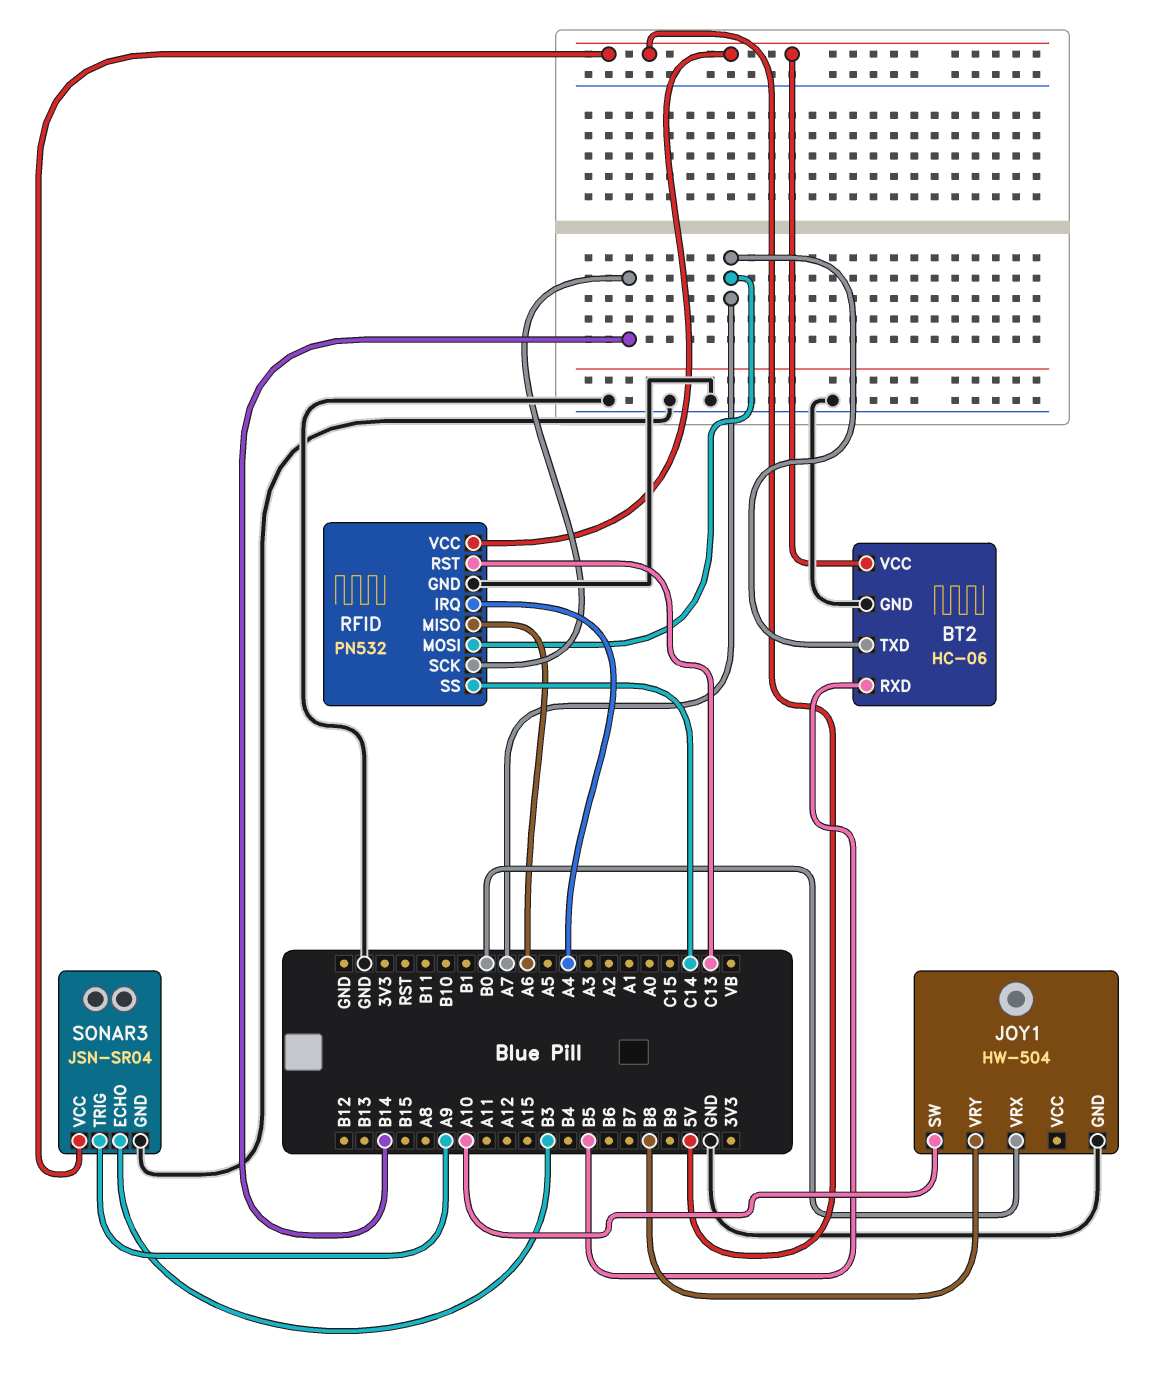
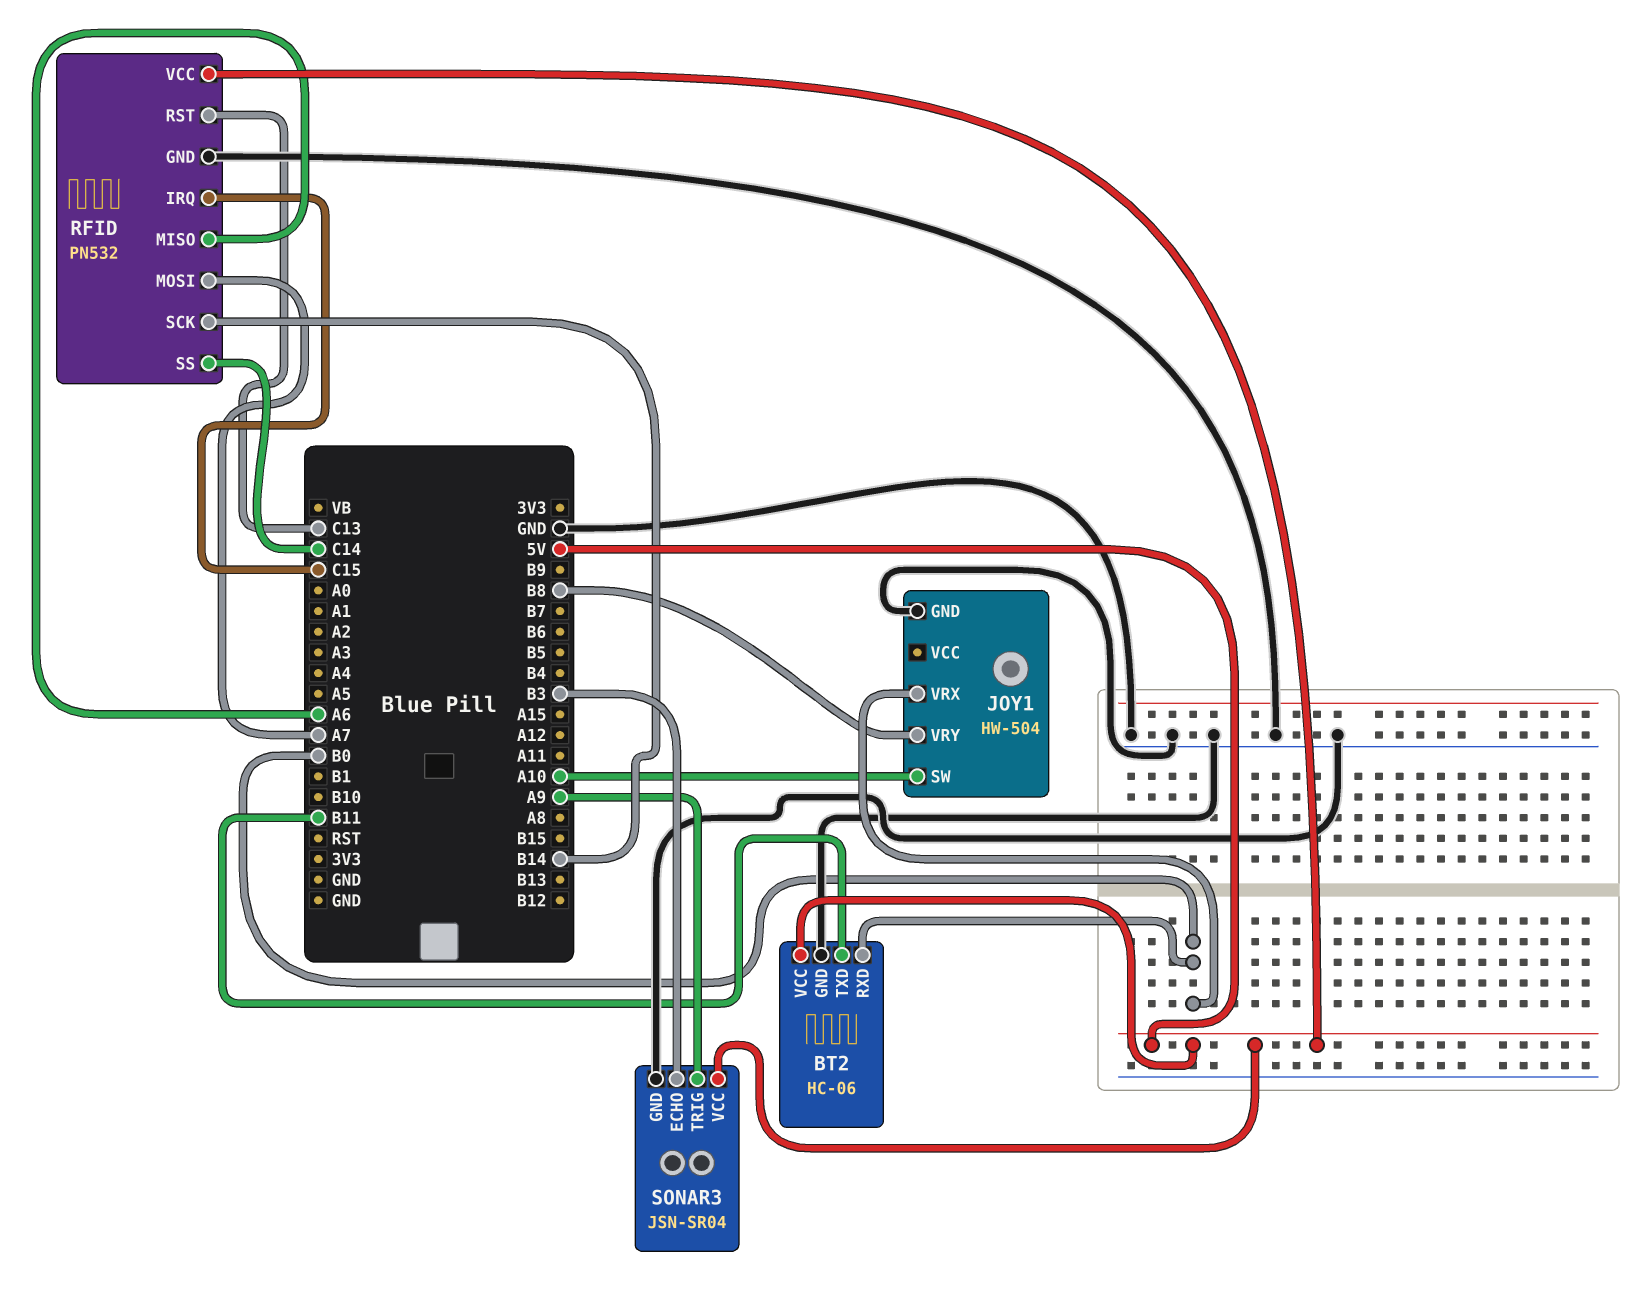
BT2 pin RXD: B5 -> B0
BT2 pin TXD: A7 -> B11
RFID pin IRQ: A4 -> C15

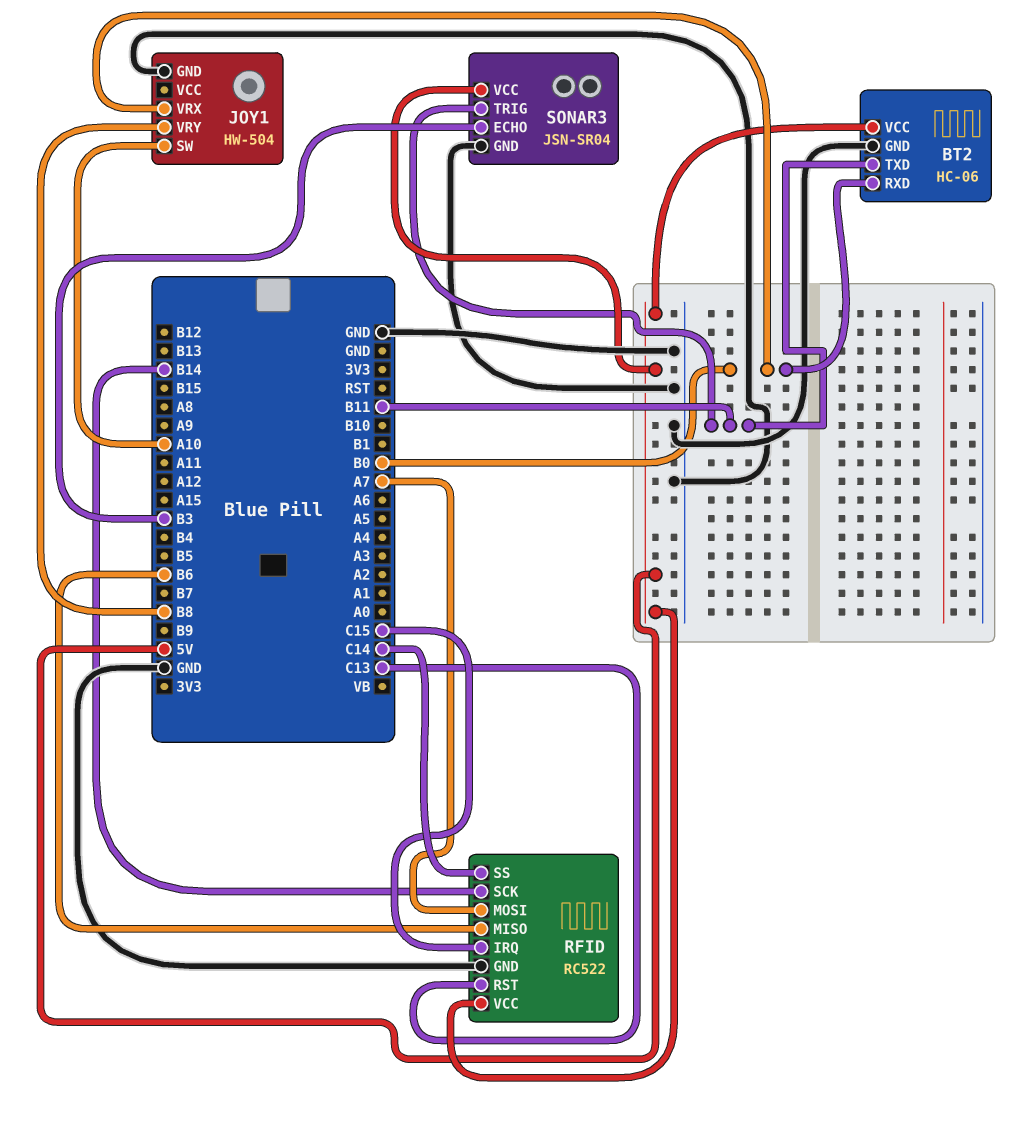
RFID: PN532 -> RC522
RFID pin MISO: A6 -> B6
SONAR3 pin TRIG: A9 -> B11

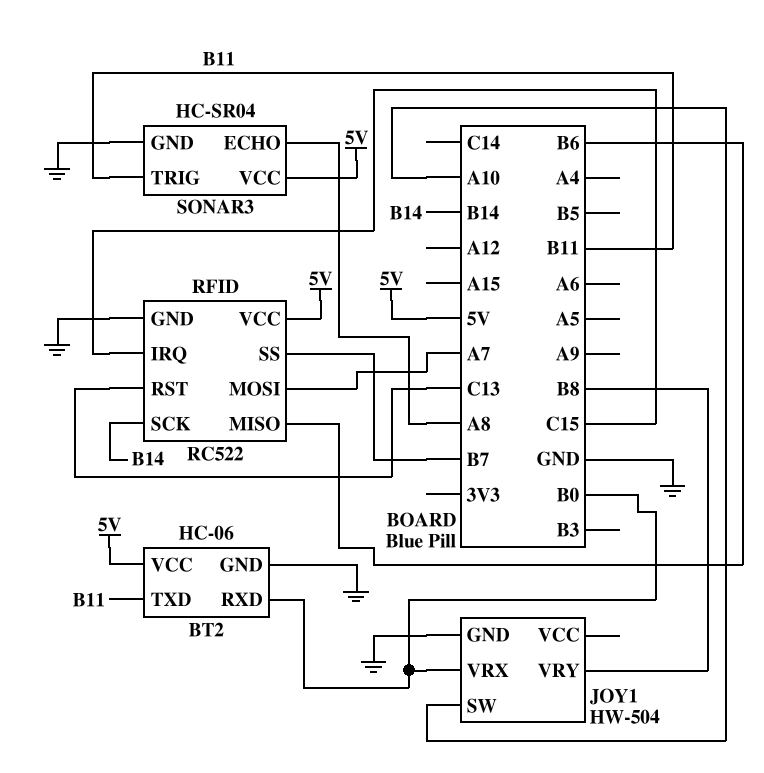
RFID pin SS: C14 -> B7
SONAR3: JSN-SR04 -> HC-SR04
SONAR3 pin ECHO: B3 -> A8

